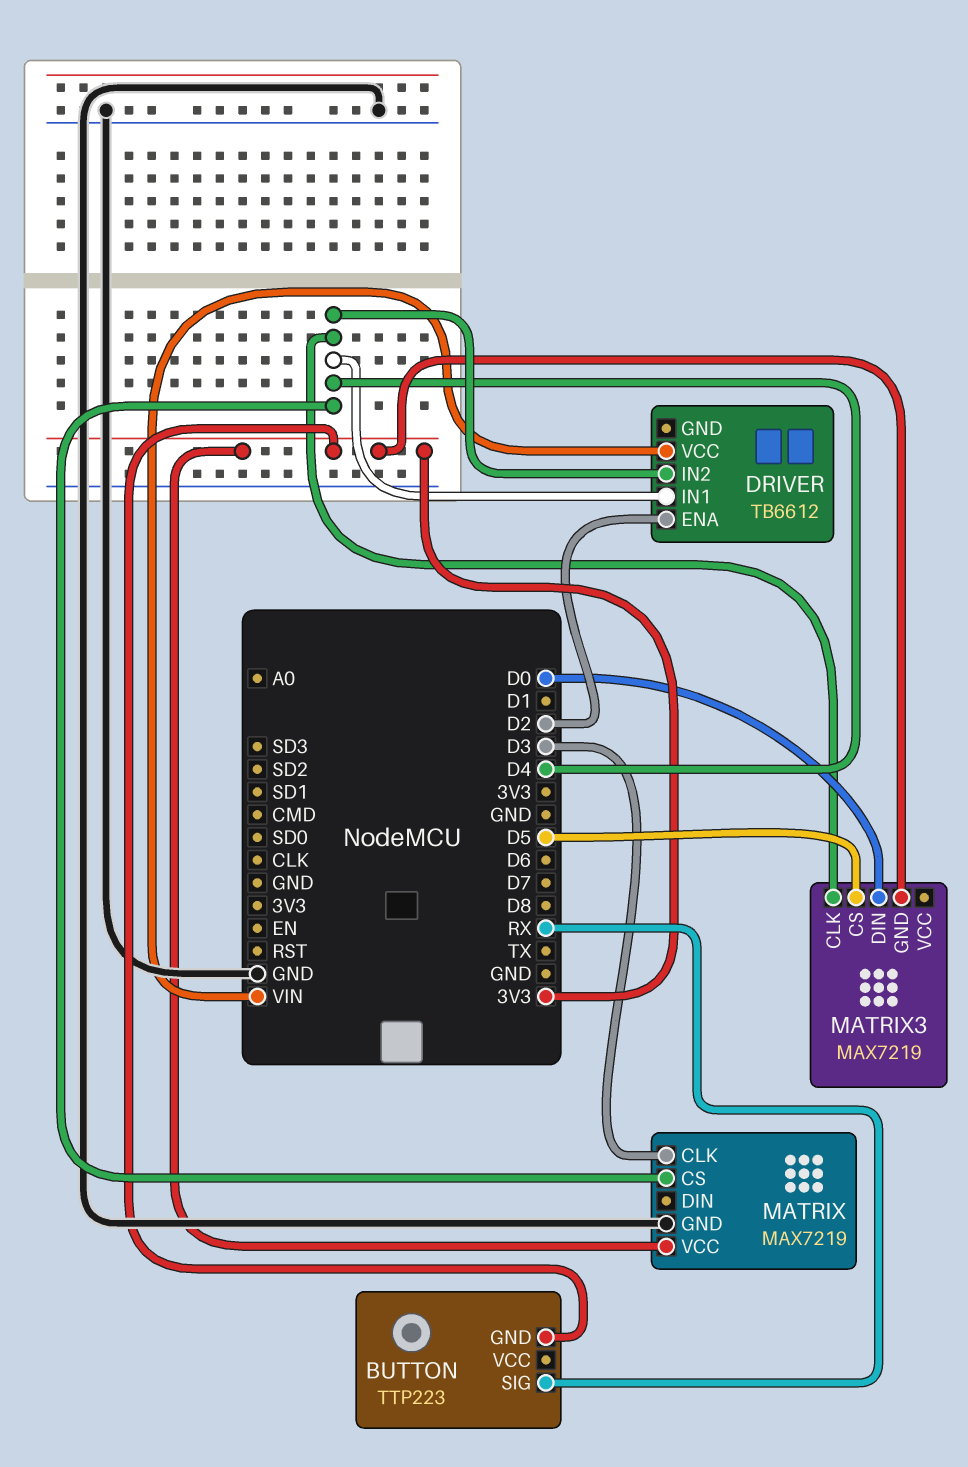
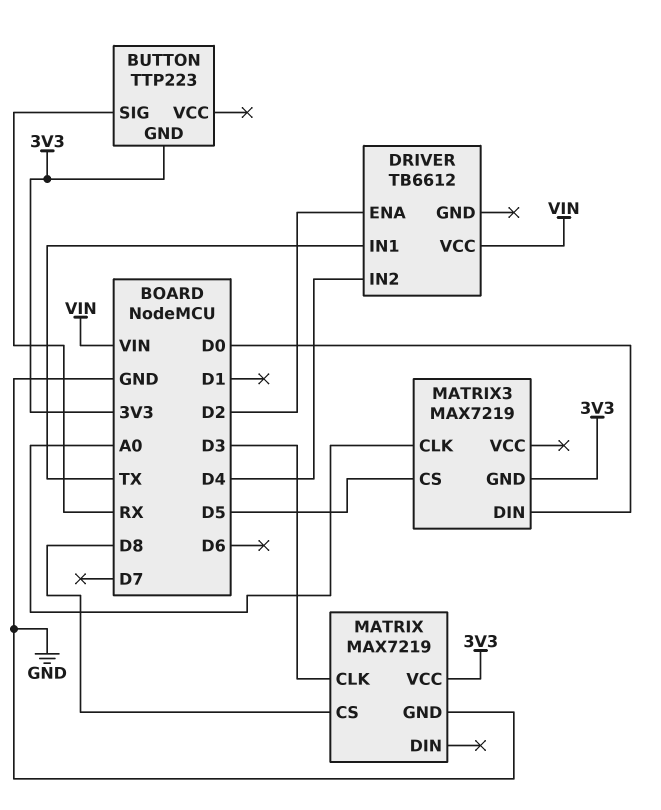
DRIVER pin IN1: D4 -> TX
MATRIX pin CS: D4 -> D8
MATRIX3 pin CLK: D4 -> A0

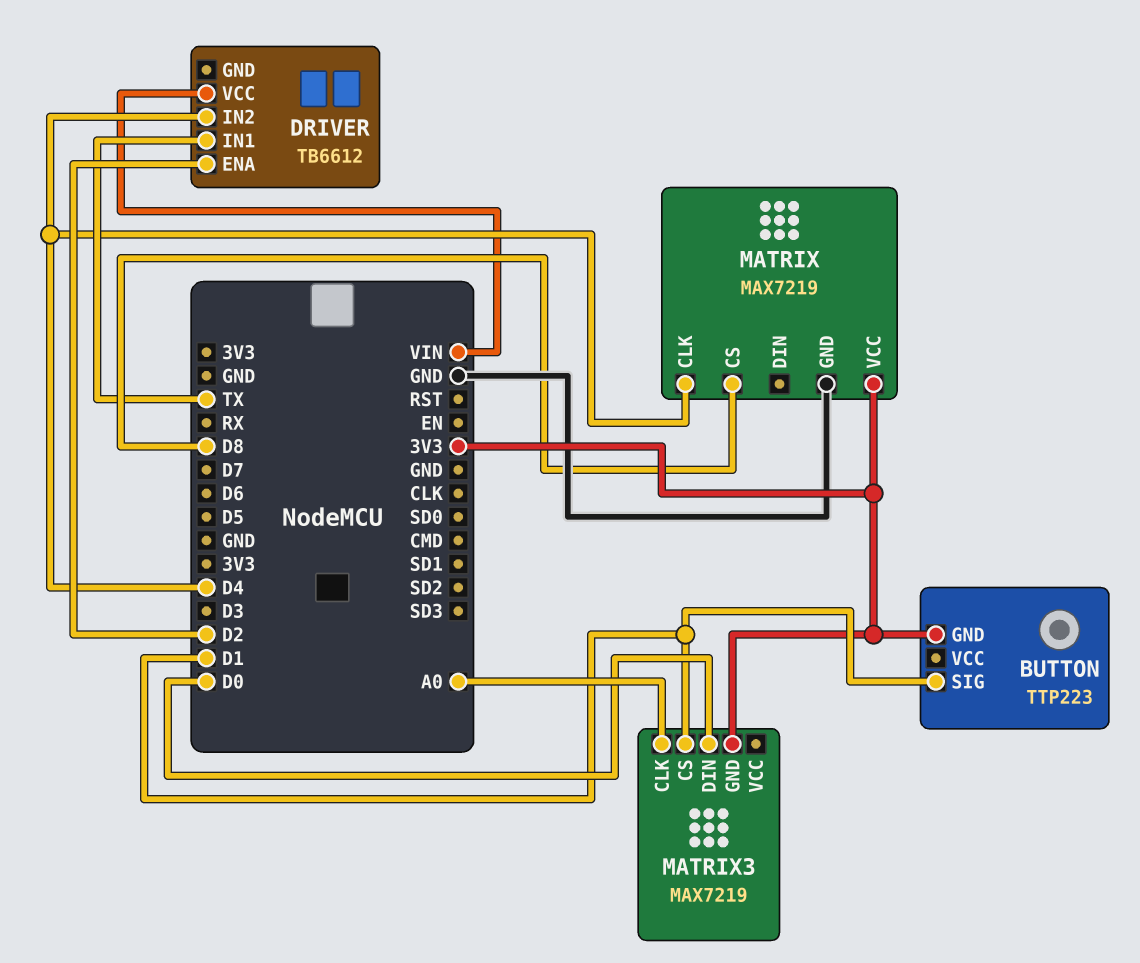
BUTTON pin SIG: RX -> D1
MATRIX pin CLK: D3 -> D4
MATRIX3 pin CS: D5 -> D1

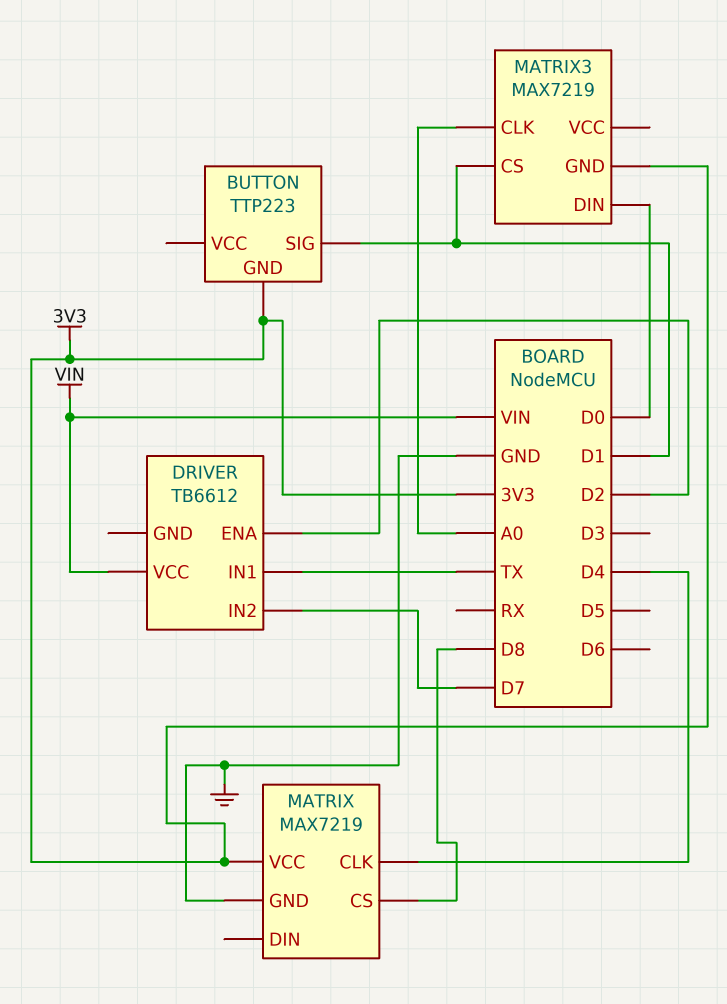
DRIVER pin IN2: D4 -> D7

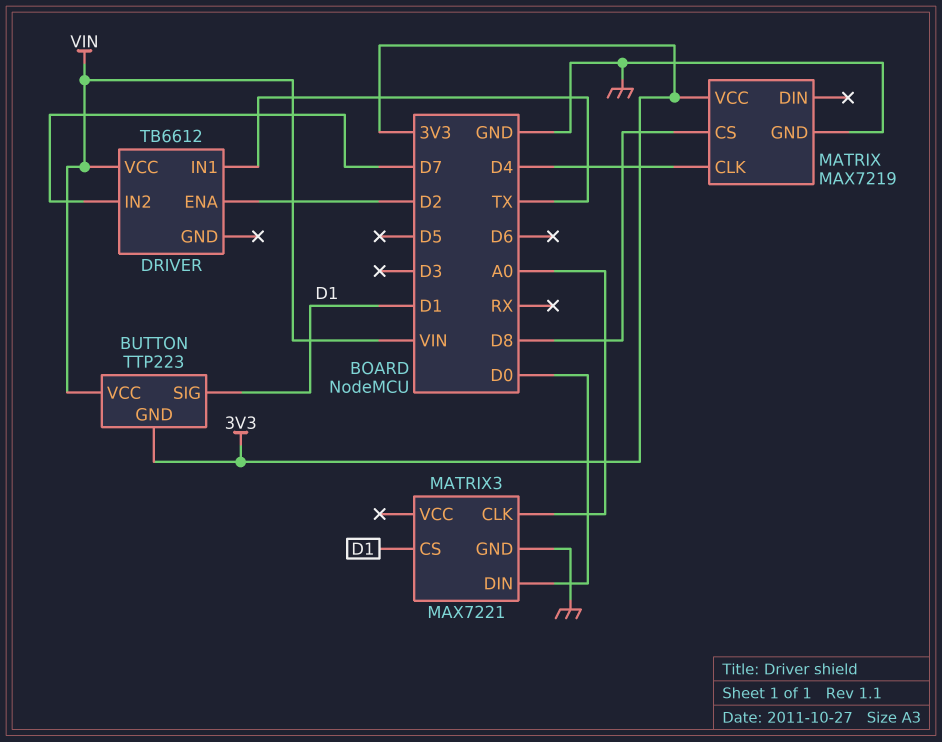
BUTTON pin VCC: none -> VIN
MATRIX3: MAX7219 -> MAX7221
MATRIX3 pin GND: 3V3 -> GND

